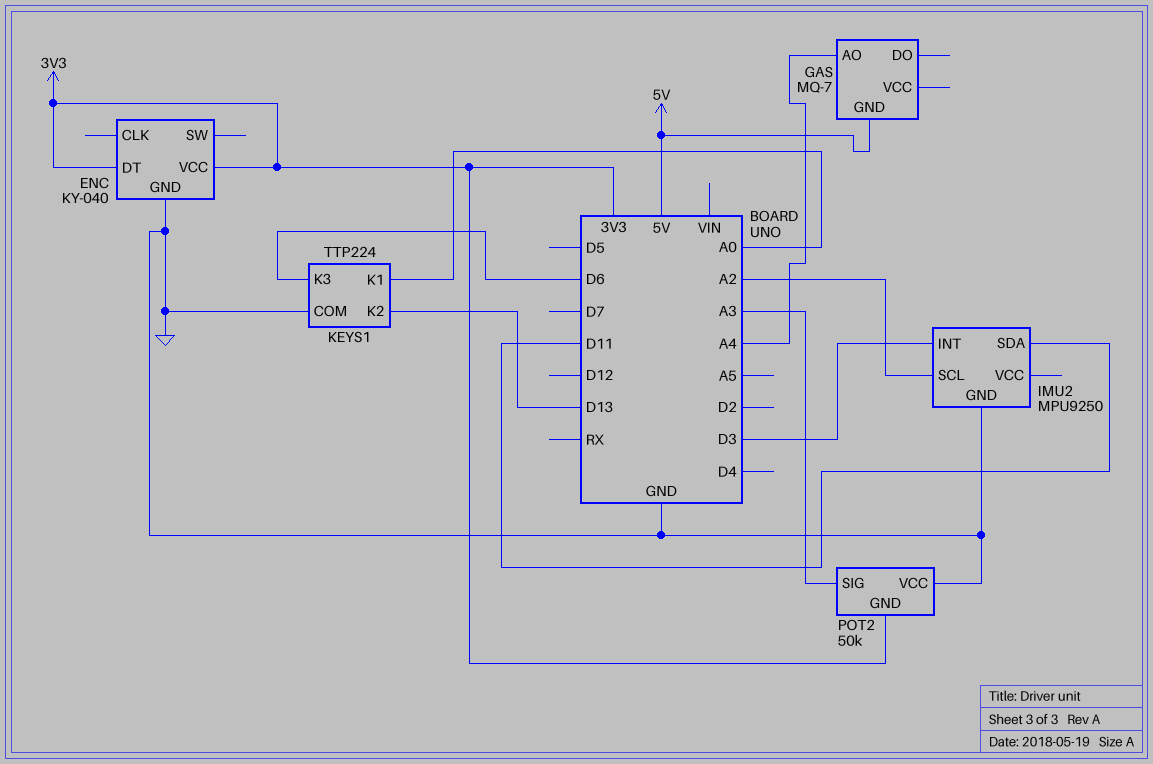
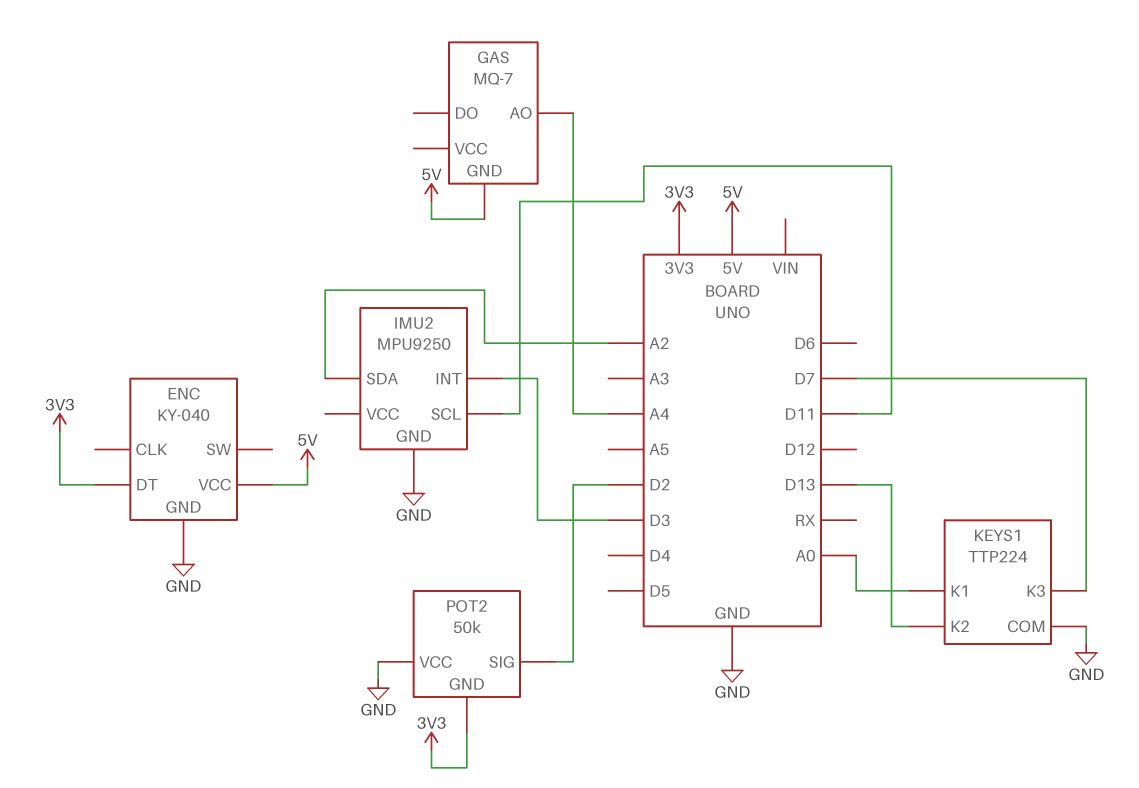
ENC pin VCC: 3V3 -> 5V
IMU2 pin SCL: A2 -> D11
IMU2 pin SDA: D11 -> A2
KEYS1 pin K3: D6 -> D7
POT2 pin SIG: A3 -> D2

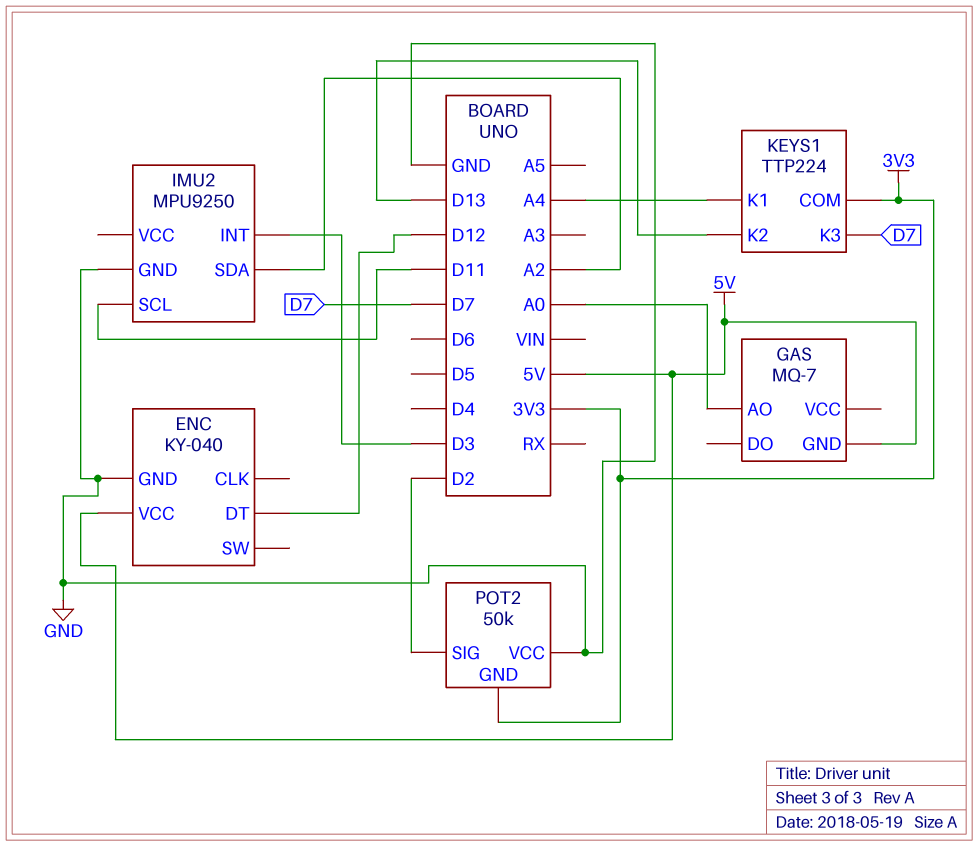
ENC pin DT: 3V3 -> D12
GAS pin AO: A4 -> A0
KEYS1 pin COM: GND -> 3V3
KEYS1 pin K1: A0 -> A4

